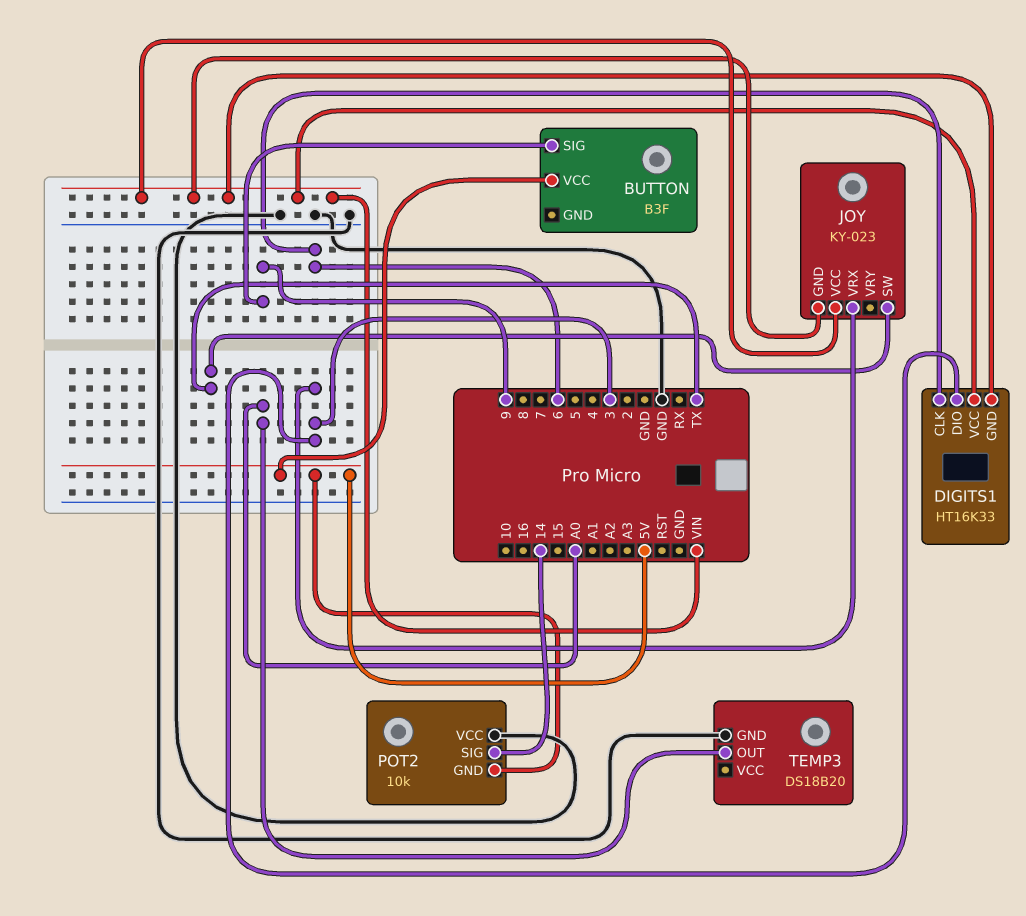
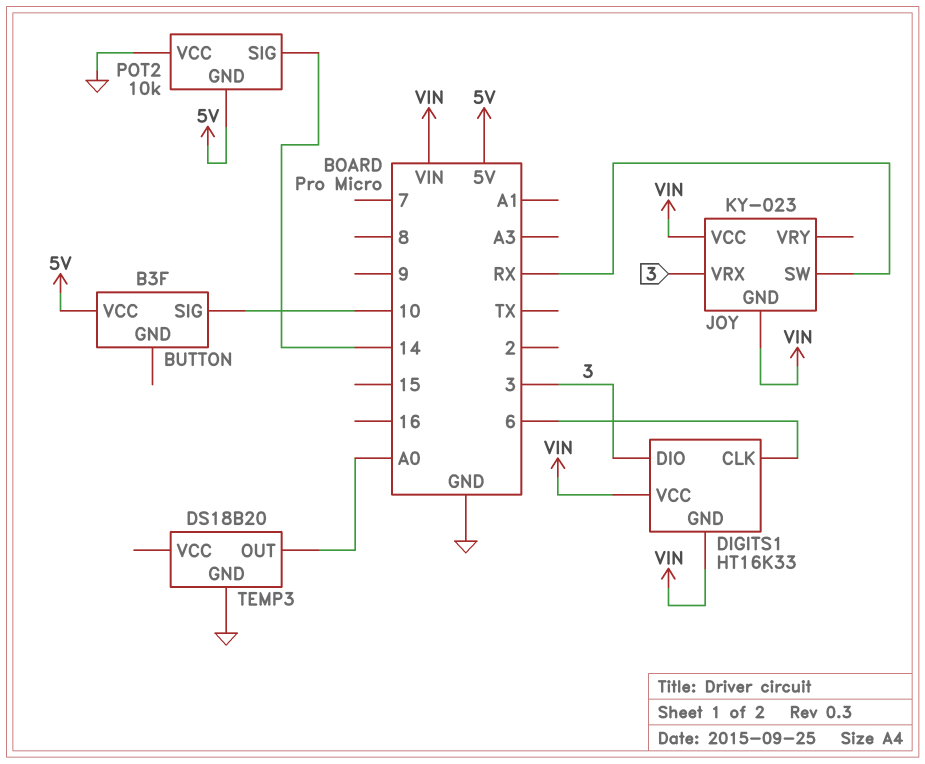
BUTTON pin SIG: 9 -> 10
JOY pin SW: TX -> RX

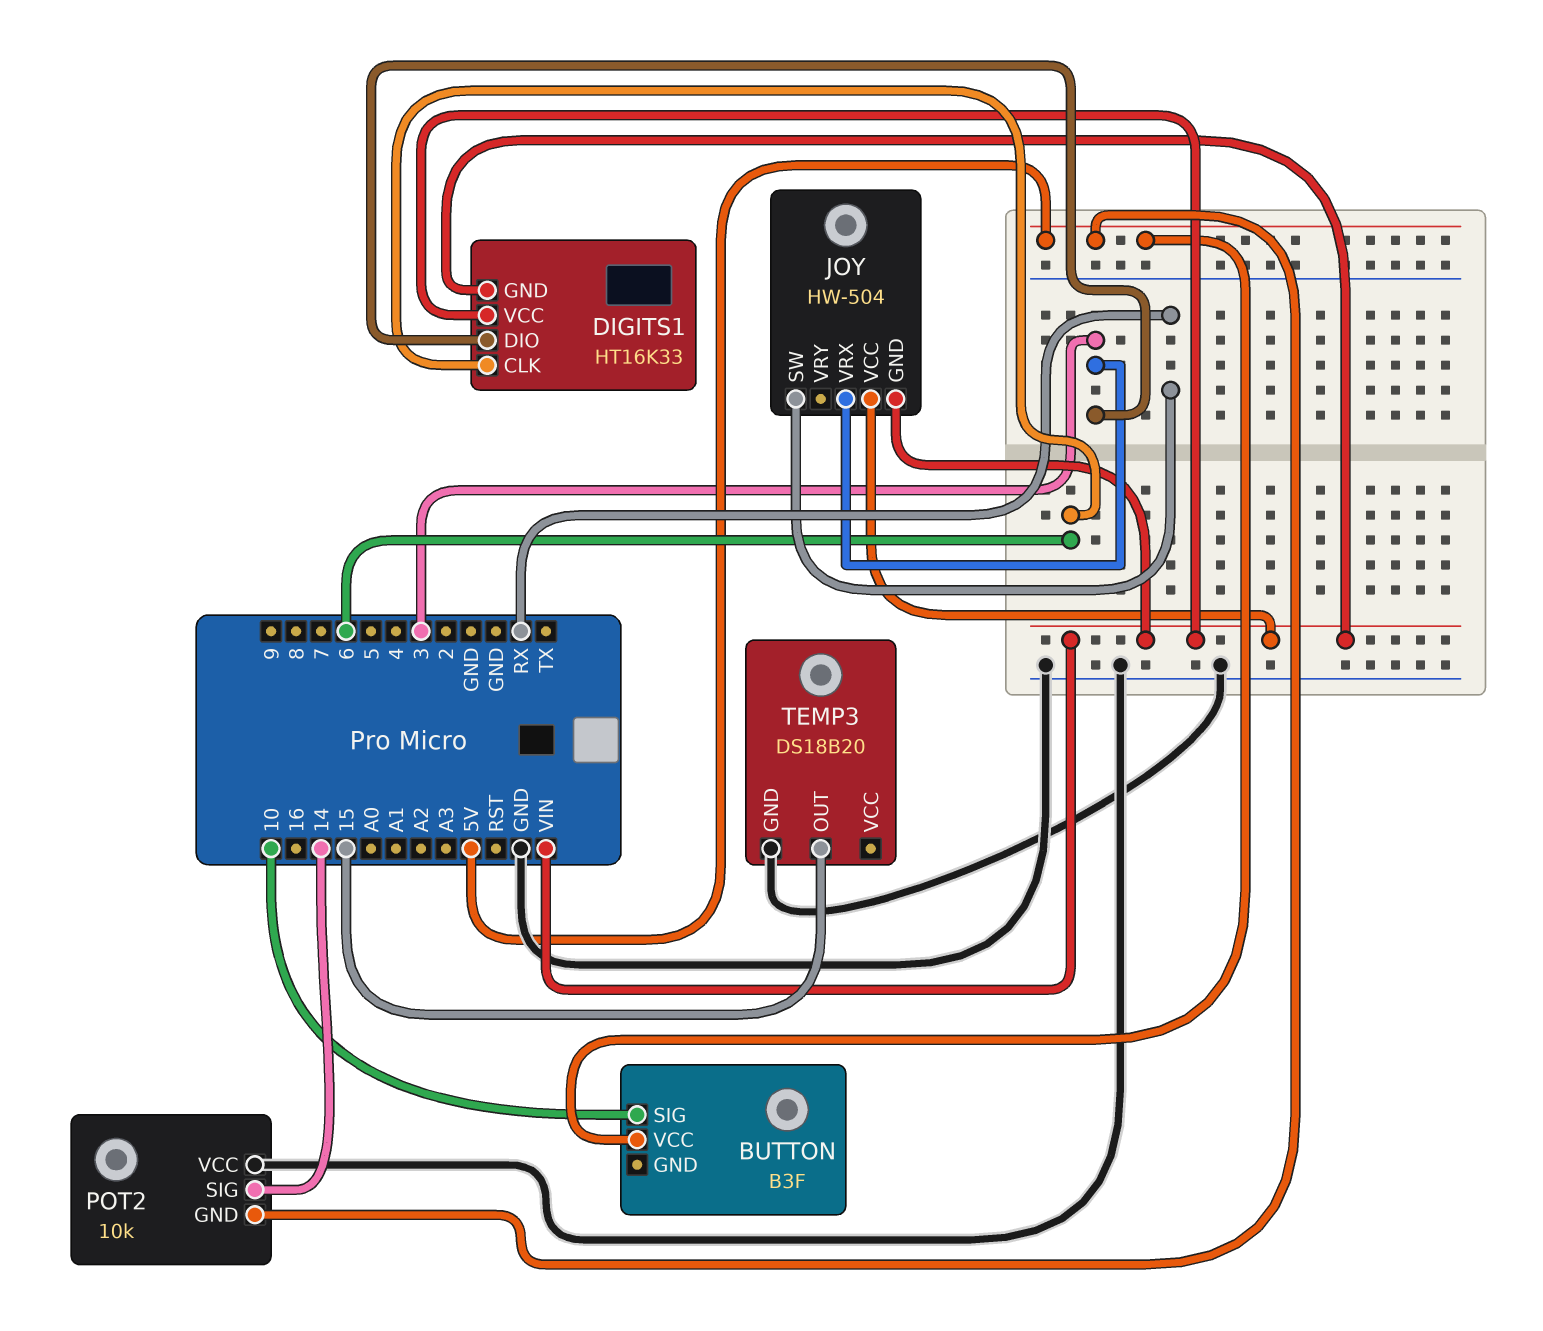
JOY: KY-023 -> HW-504
TEMP3 pin OUT: A0 -> 15

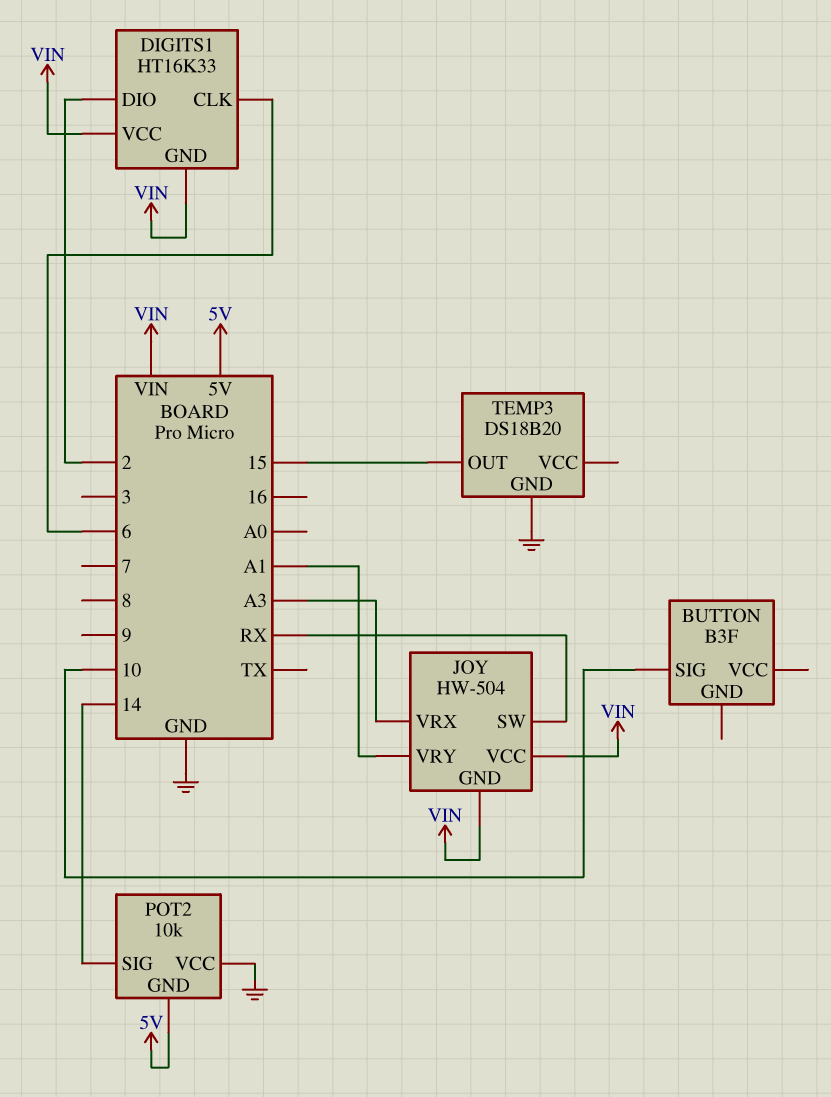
BUTTON pin VCC: 5V -> none
DIGITS1 pin DIO: 3 -> 2
JOY pin VRX: 3 -> A3
JOY pin VRY: none -> A1

